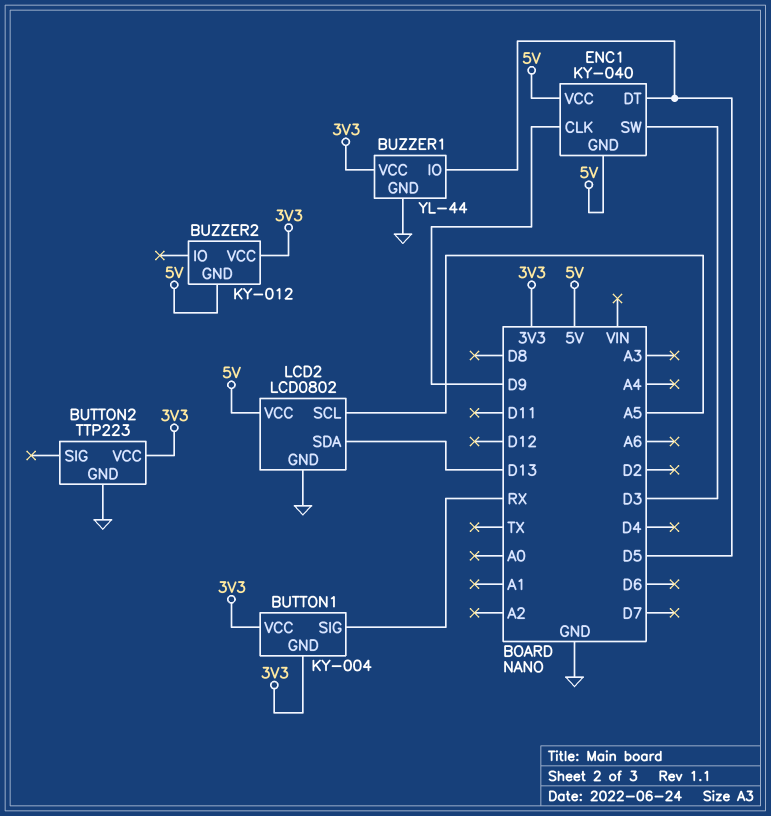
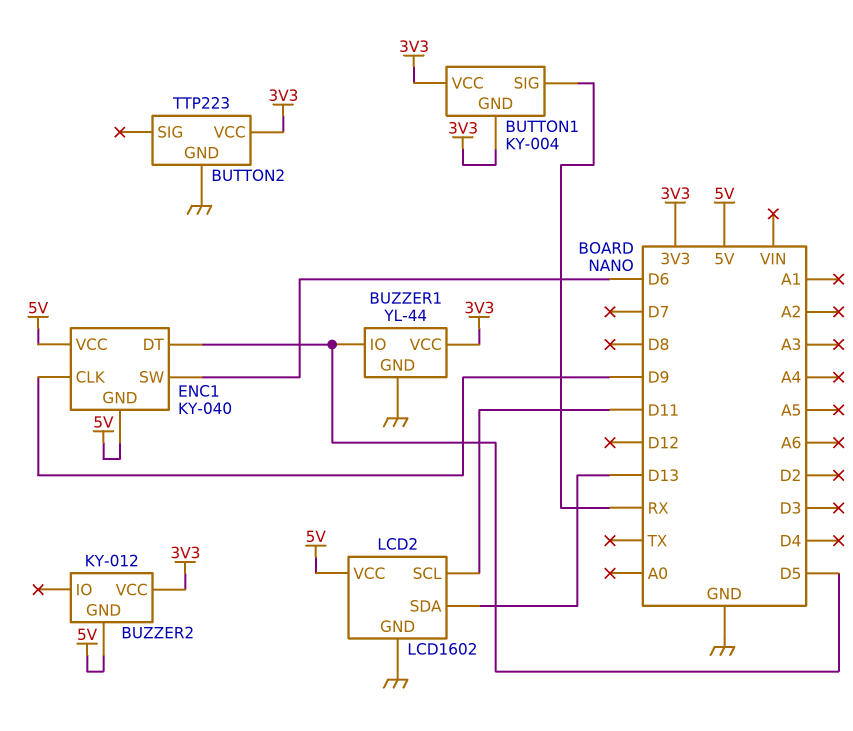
ENC1 pin SW: D3 -> D6
LCD2: LCD0802 -> LCD1602
LCD2 pin SCL: A5 -> D11

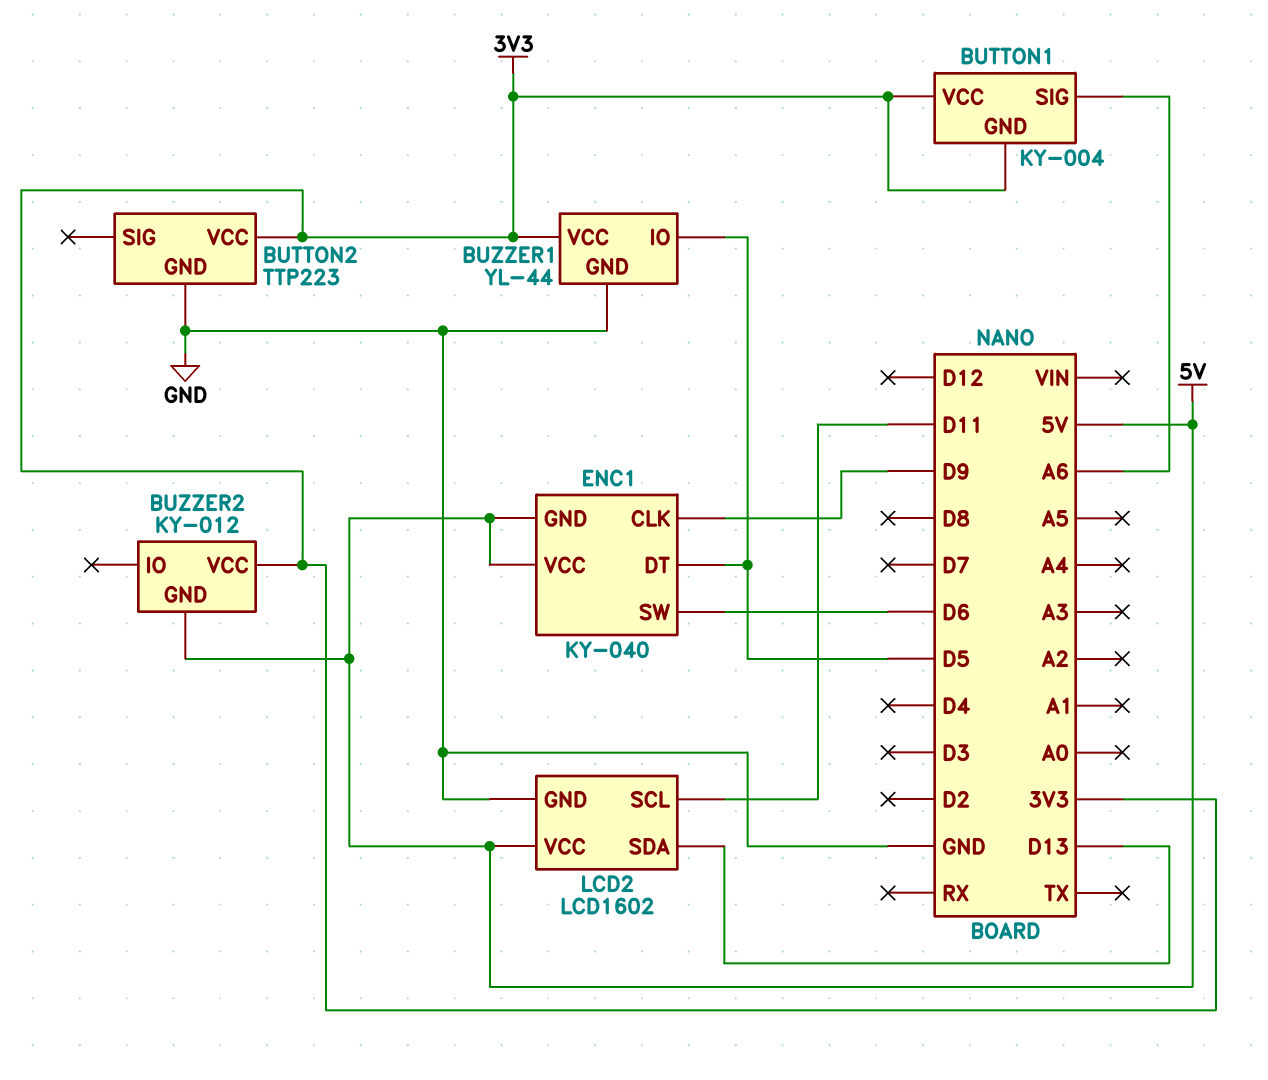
BUTTON1 pin SIG: RX -> A6

